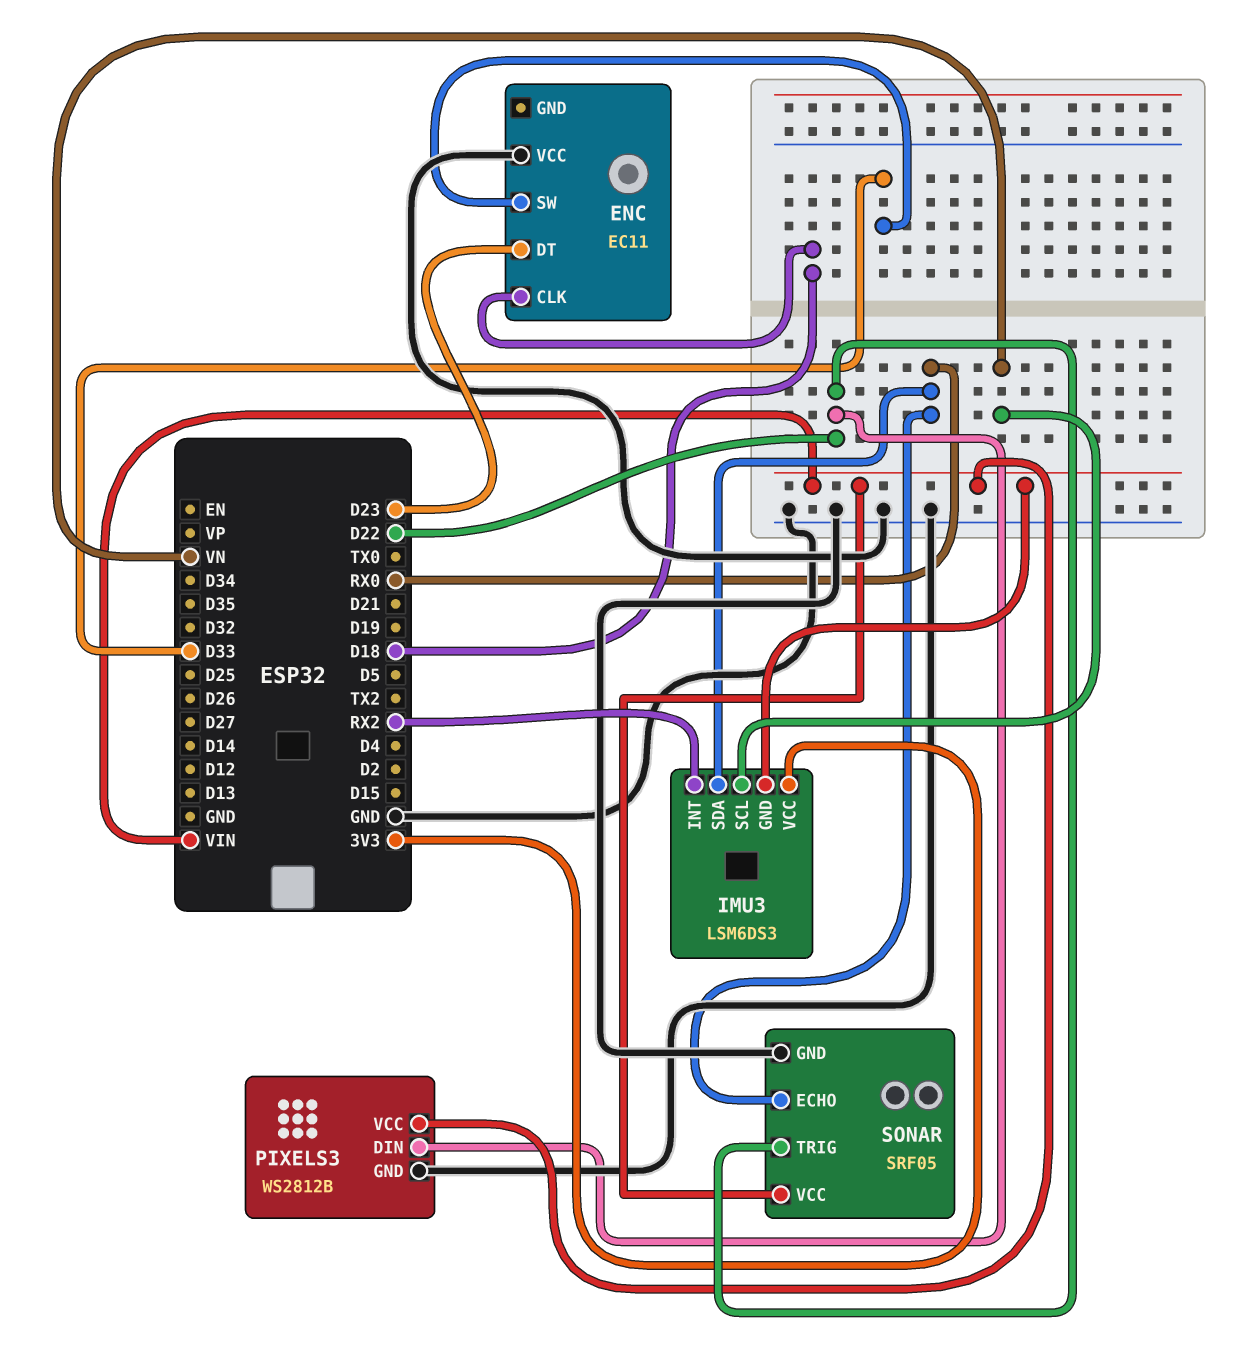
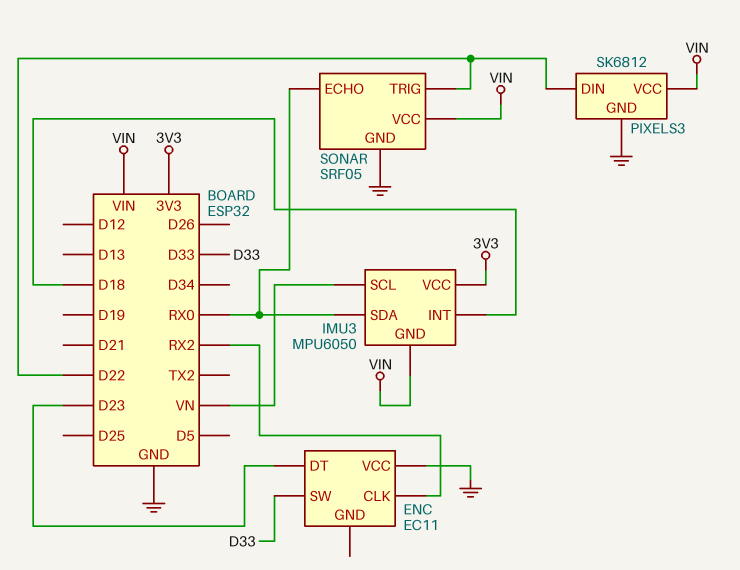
ENC pin CLK: D18 -> RX2
IMU3: LSM6DS3 -> MPU6050
IMU3 pin INT: RX2 -> D18
PIXELS3: WS2812B -> SK6812

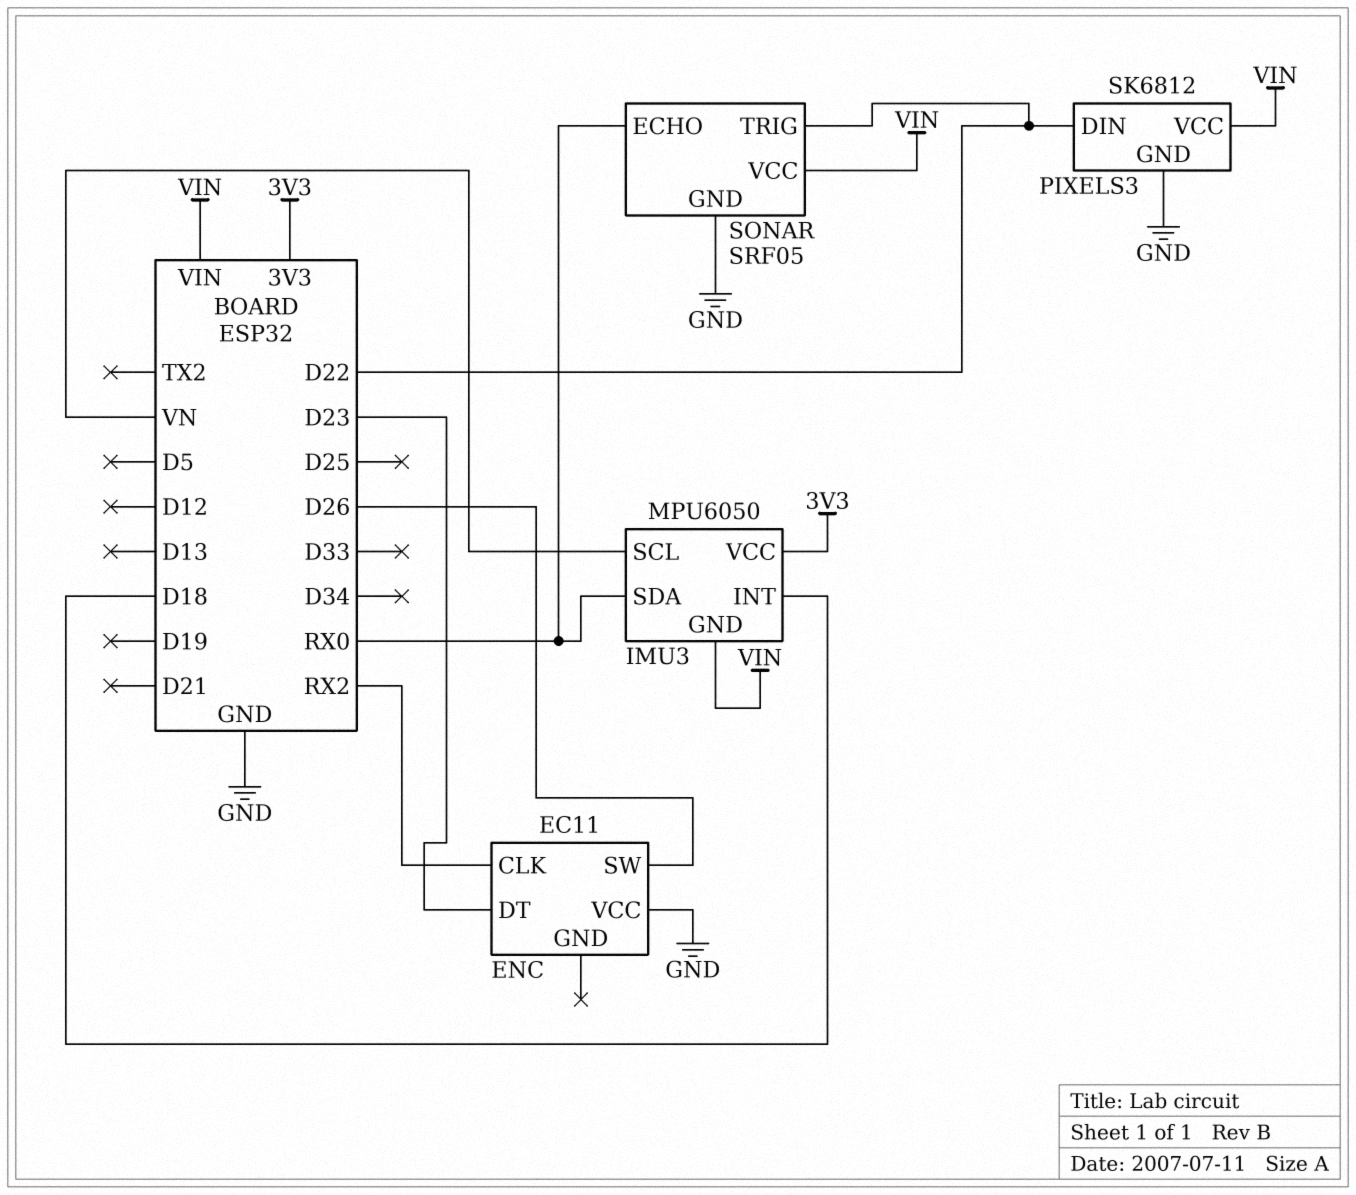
ENC pin SW: D33 -> D26

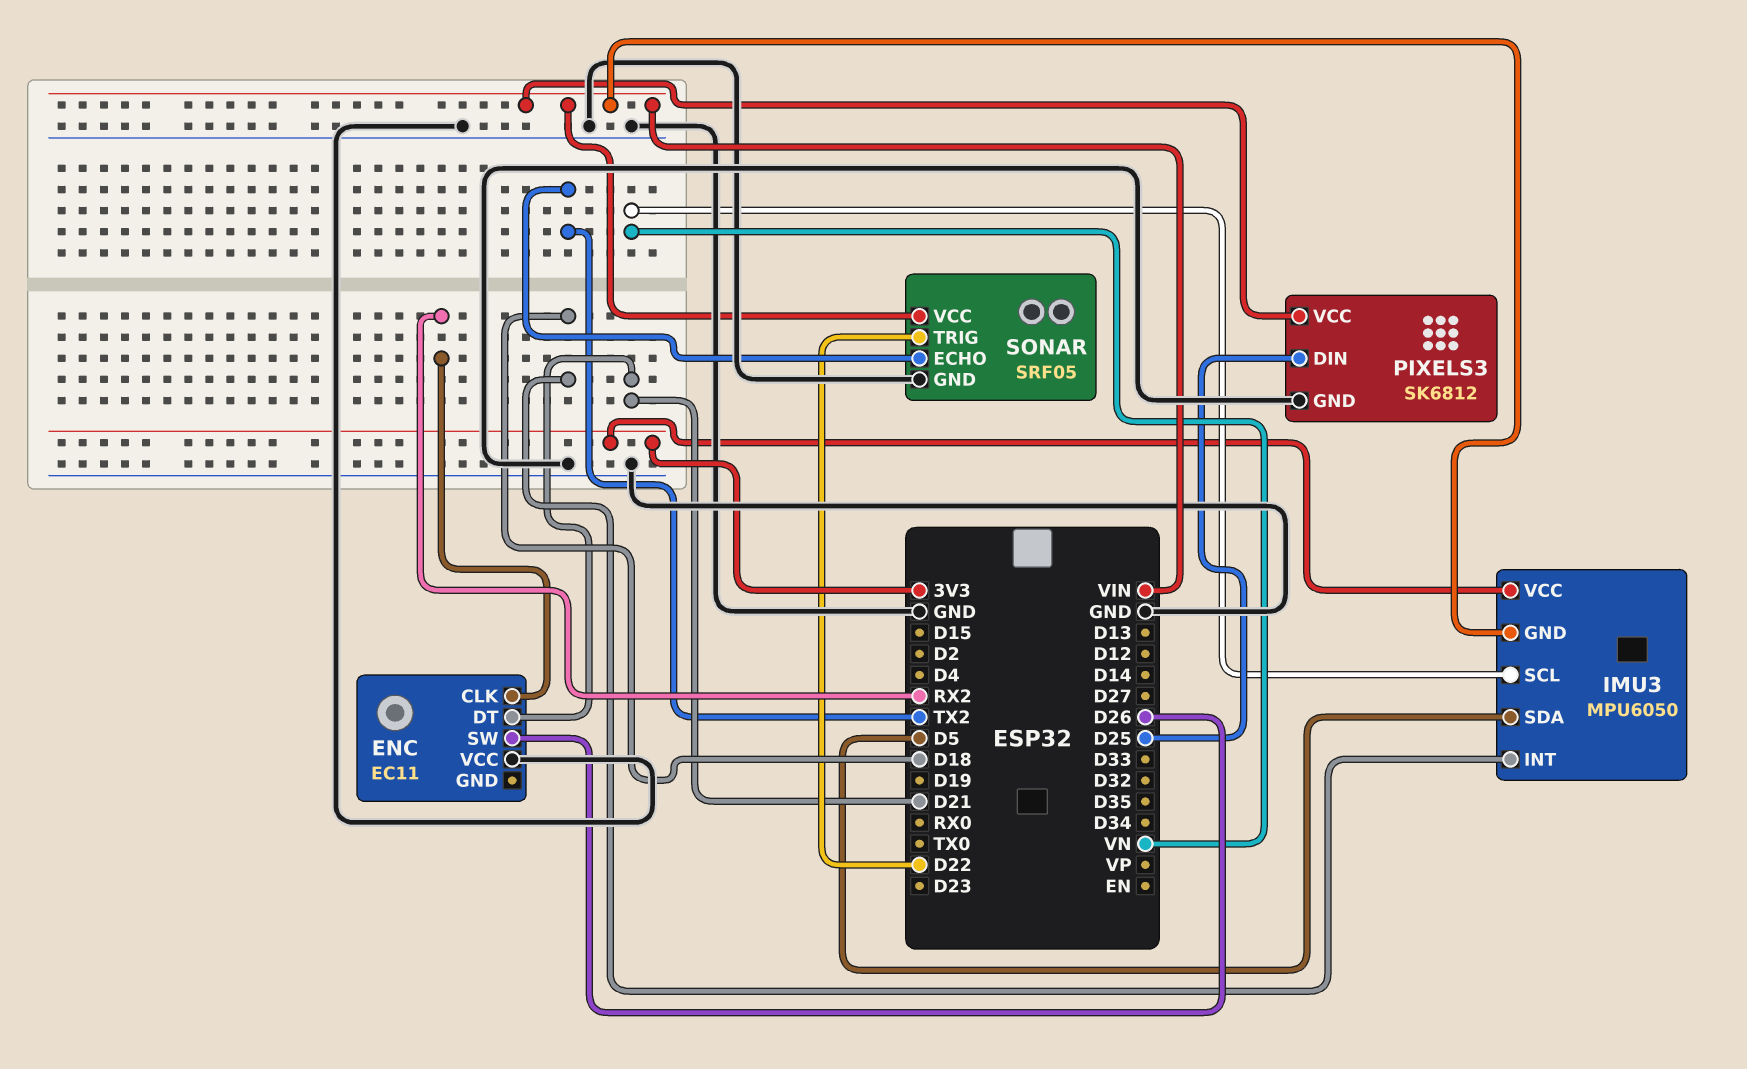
ENC pin DT: D23 -> D21
IMU3 pin SDA: RX0 -> D5
PIXELS3 pin DIN: D22 -> D25
SONAR pin ECHO: RX0 -> TX2

